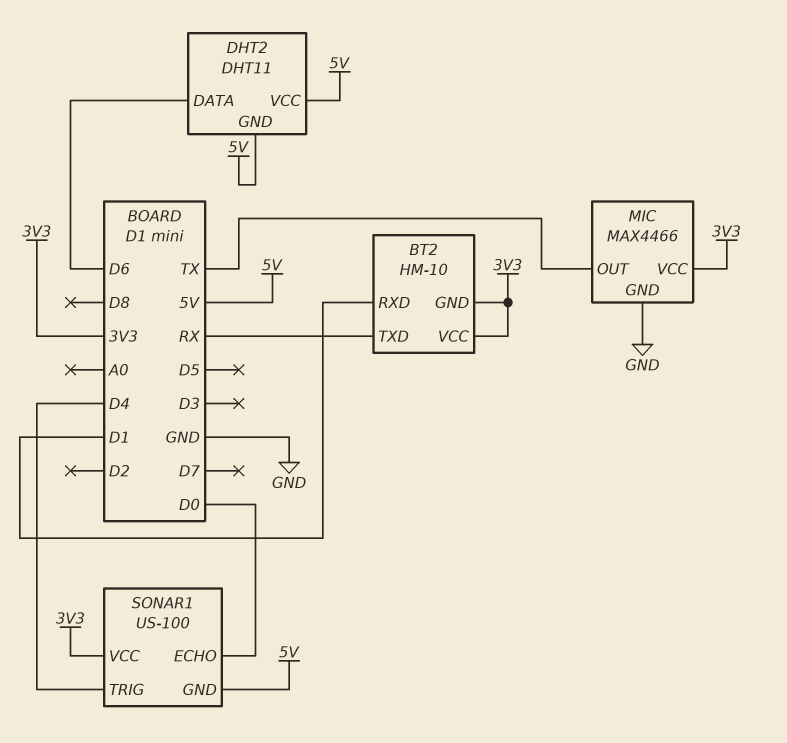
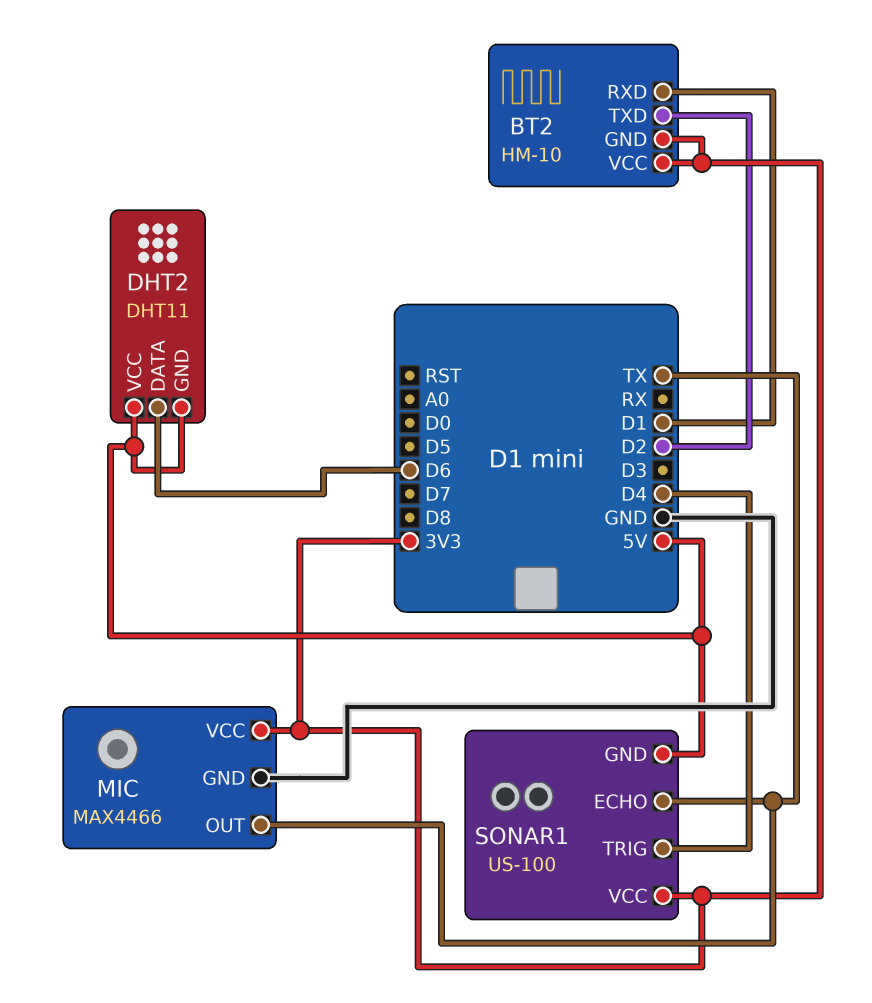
BT2 pin TXD: RX -> D2
SONAR1 pin ECHO: D0 -> TX

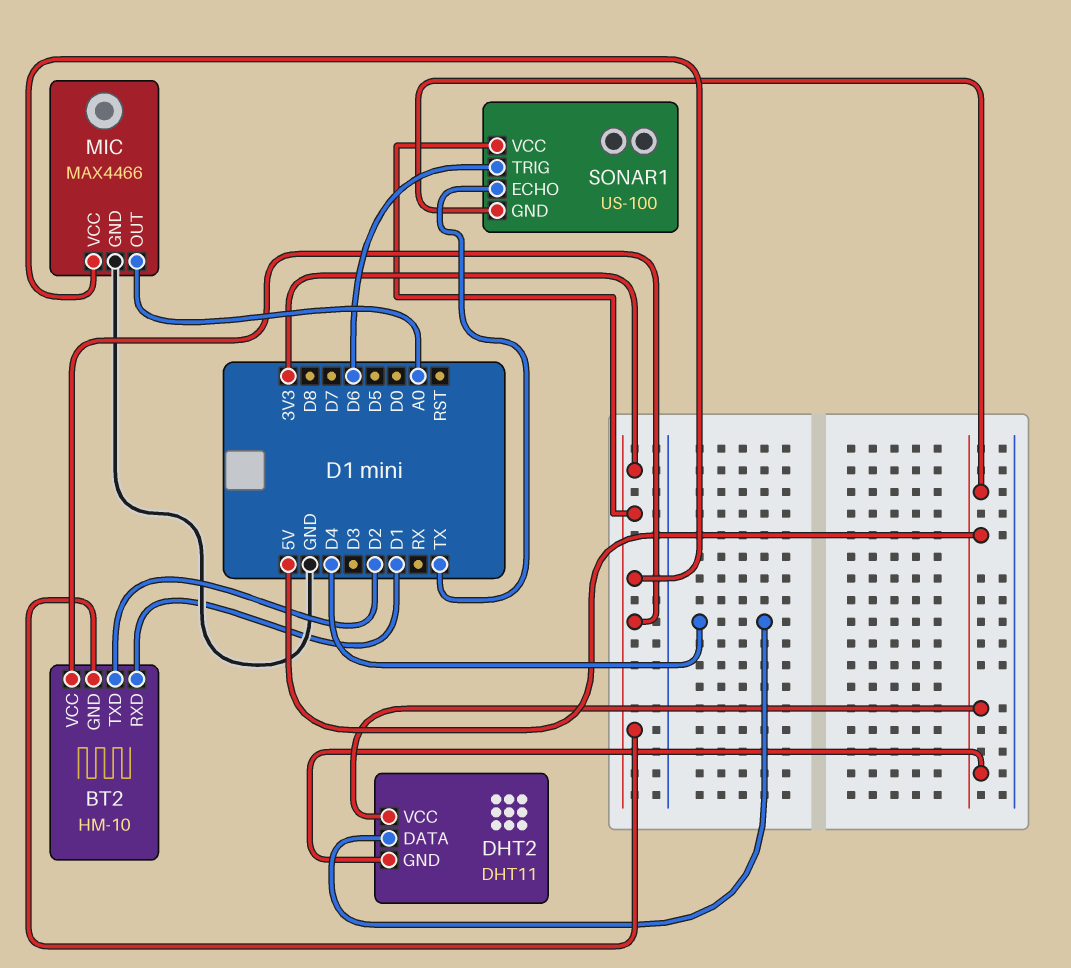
DHT2 pin DATA: D6 -> D4
MIC pin OUT: TX -> A0
SONAR1 pin TRIG: D4 -> D6

